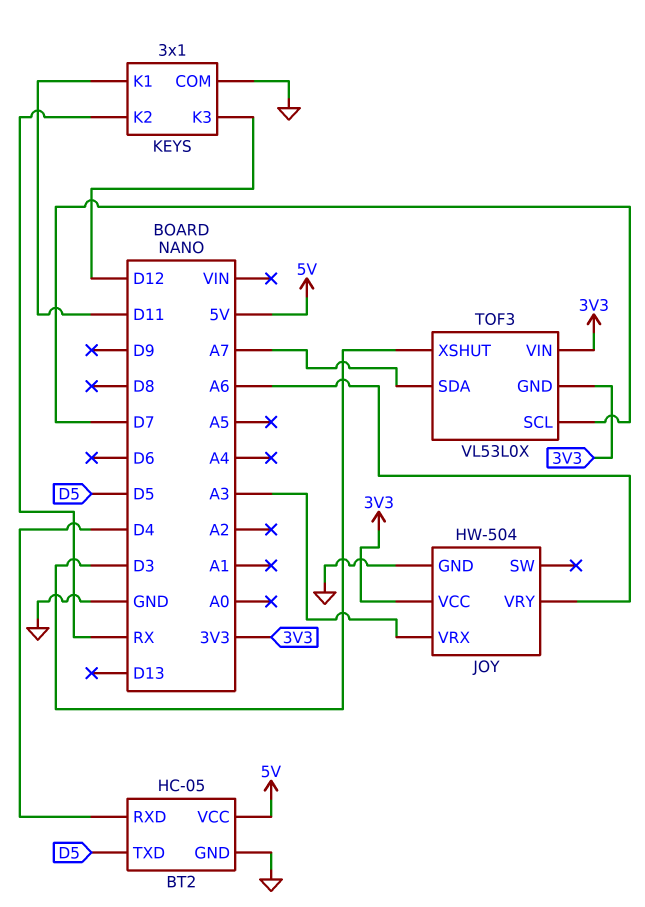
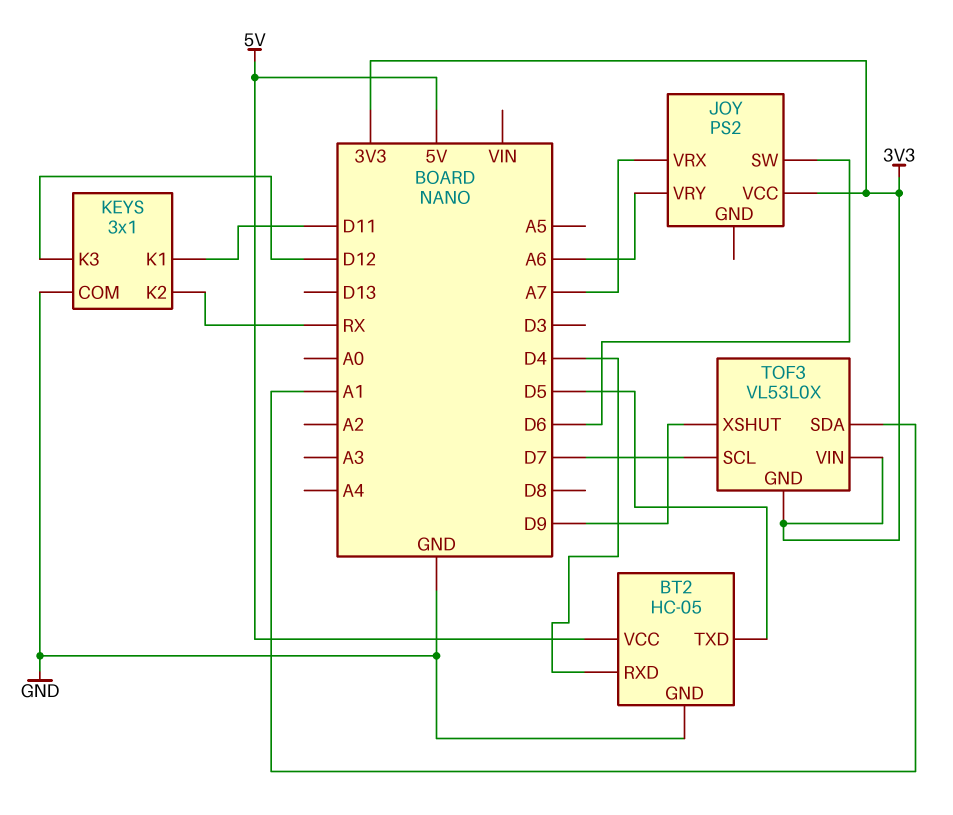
JOY: HW-504 -> PS2
JOY pin GND: GND -> none
JOY pin SW: none -> D6
JOY pin VRX: A3 -> A7
TOF3 pin SDA: A7 -> A1
TOF3 pin XSHUT: D3 -> D9

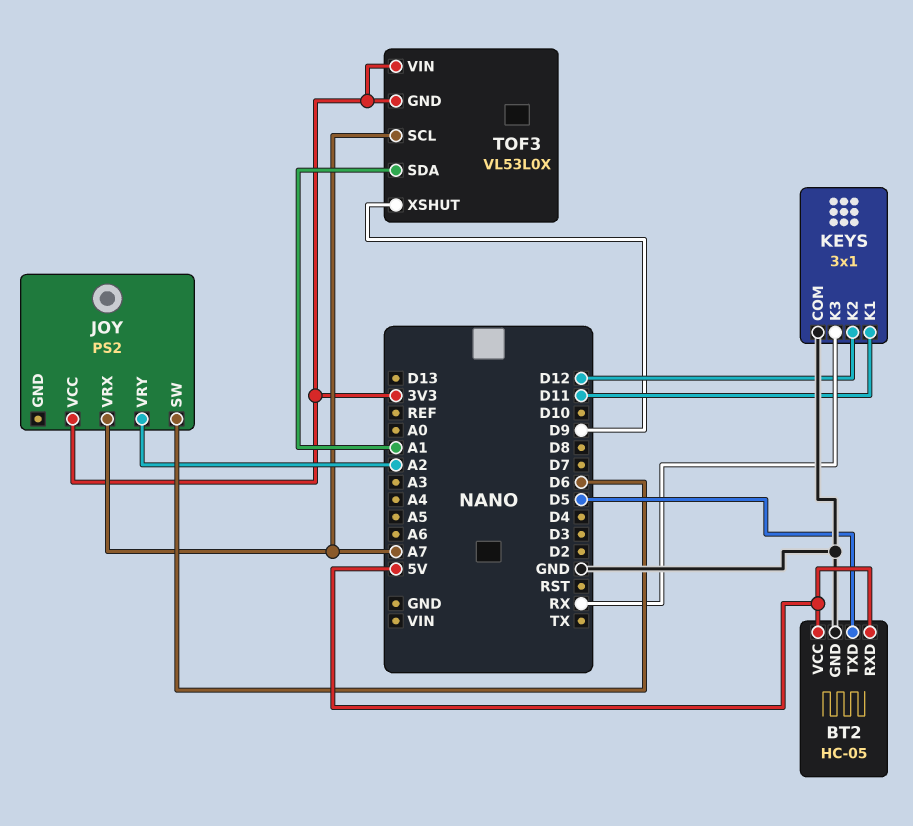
BT2 pin RXD: D4 -> 5V
JOY pin VRY: A6 -> A2
KEYS pin K2: RX -> D12
KEYS pin K3: D12 -> RX
TOF3 pin SCL: D7 -> A7

